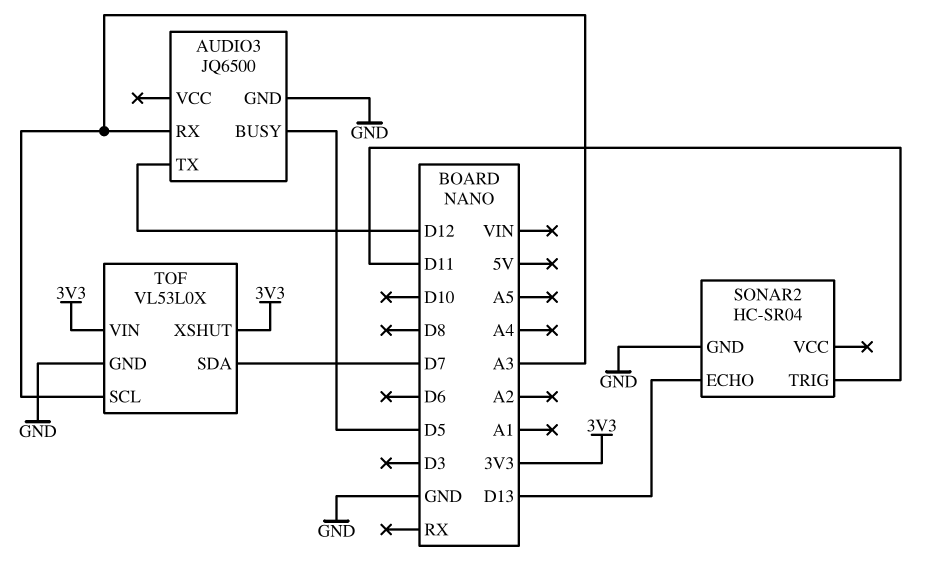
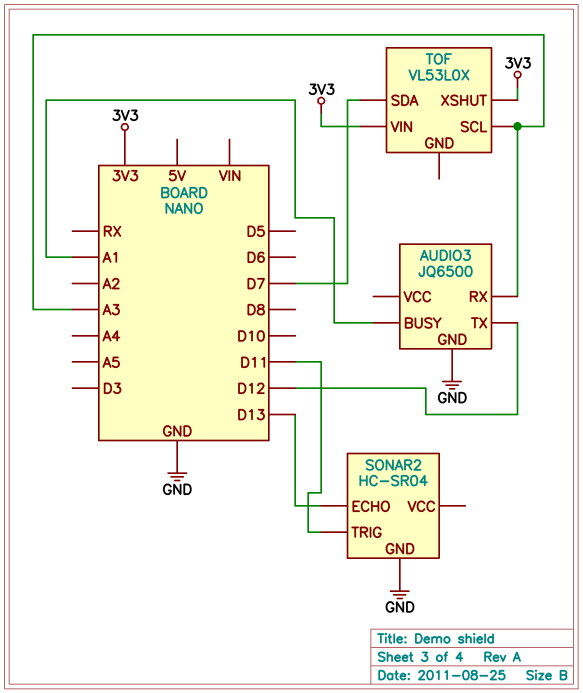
AUDIO3 pin BUSY: D5 -> A1
TOF pin GND: GND -> none

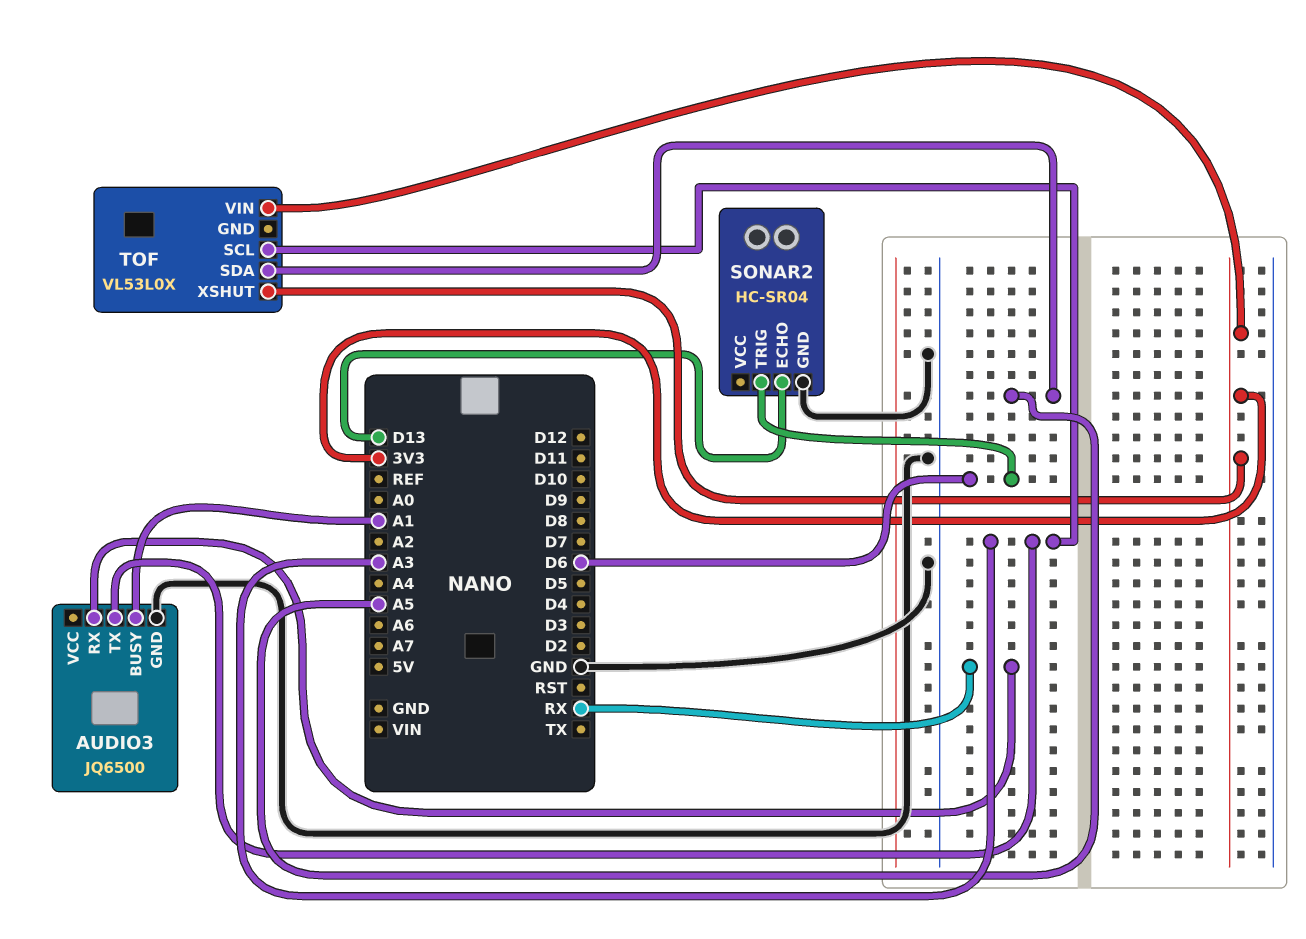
AUDIO3 pin RX: A3 -> RX
AUDIO3 pin TX: D12 -> A3
SONAR2 pin TRIG: D11 -> D6
TOF pin SDA: D7 -> A5

